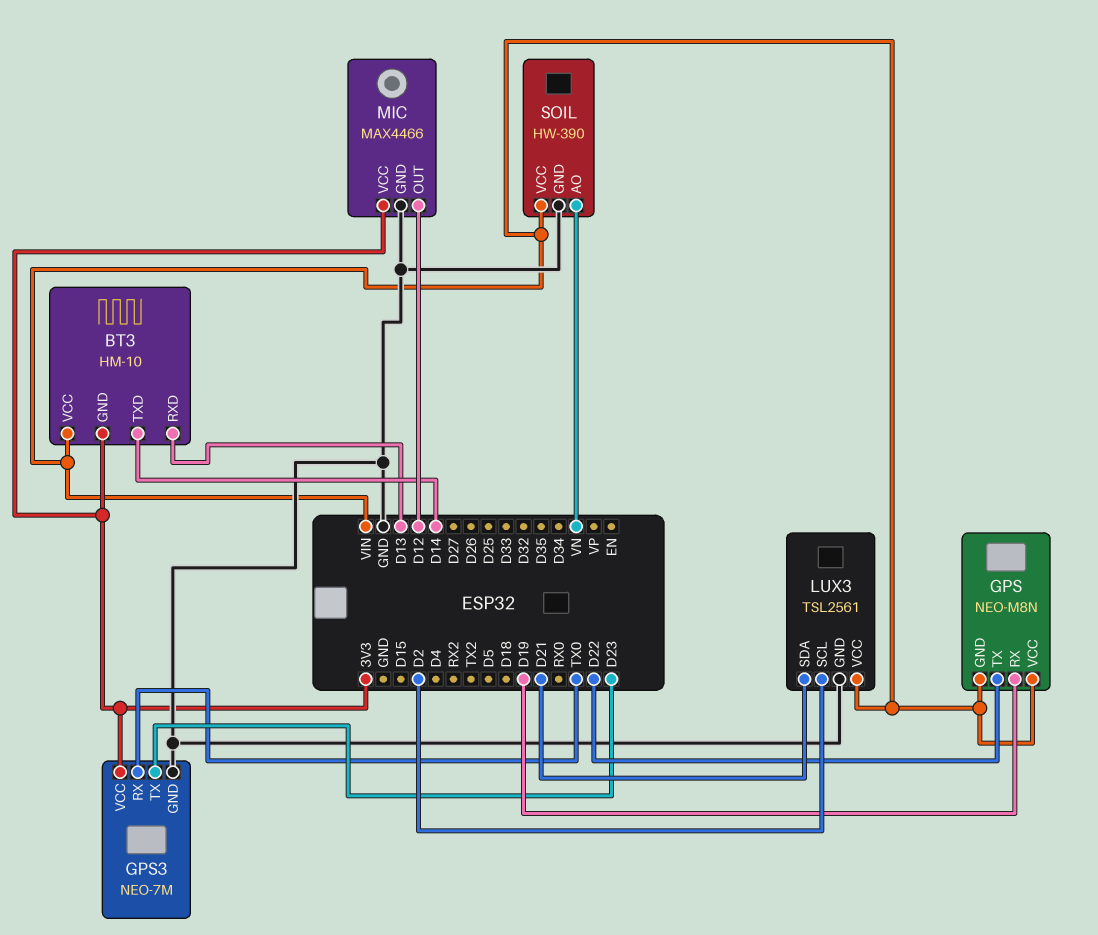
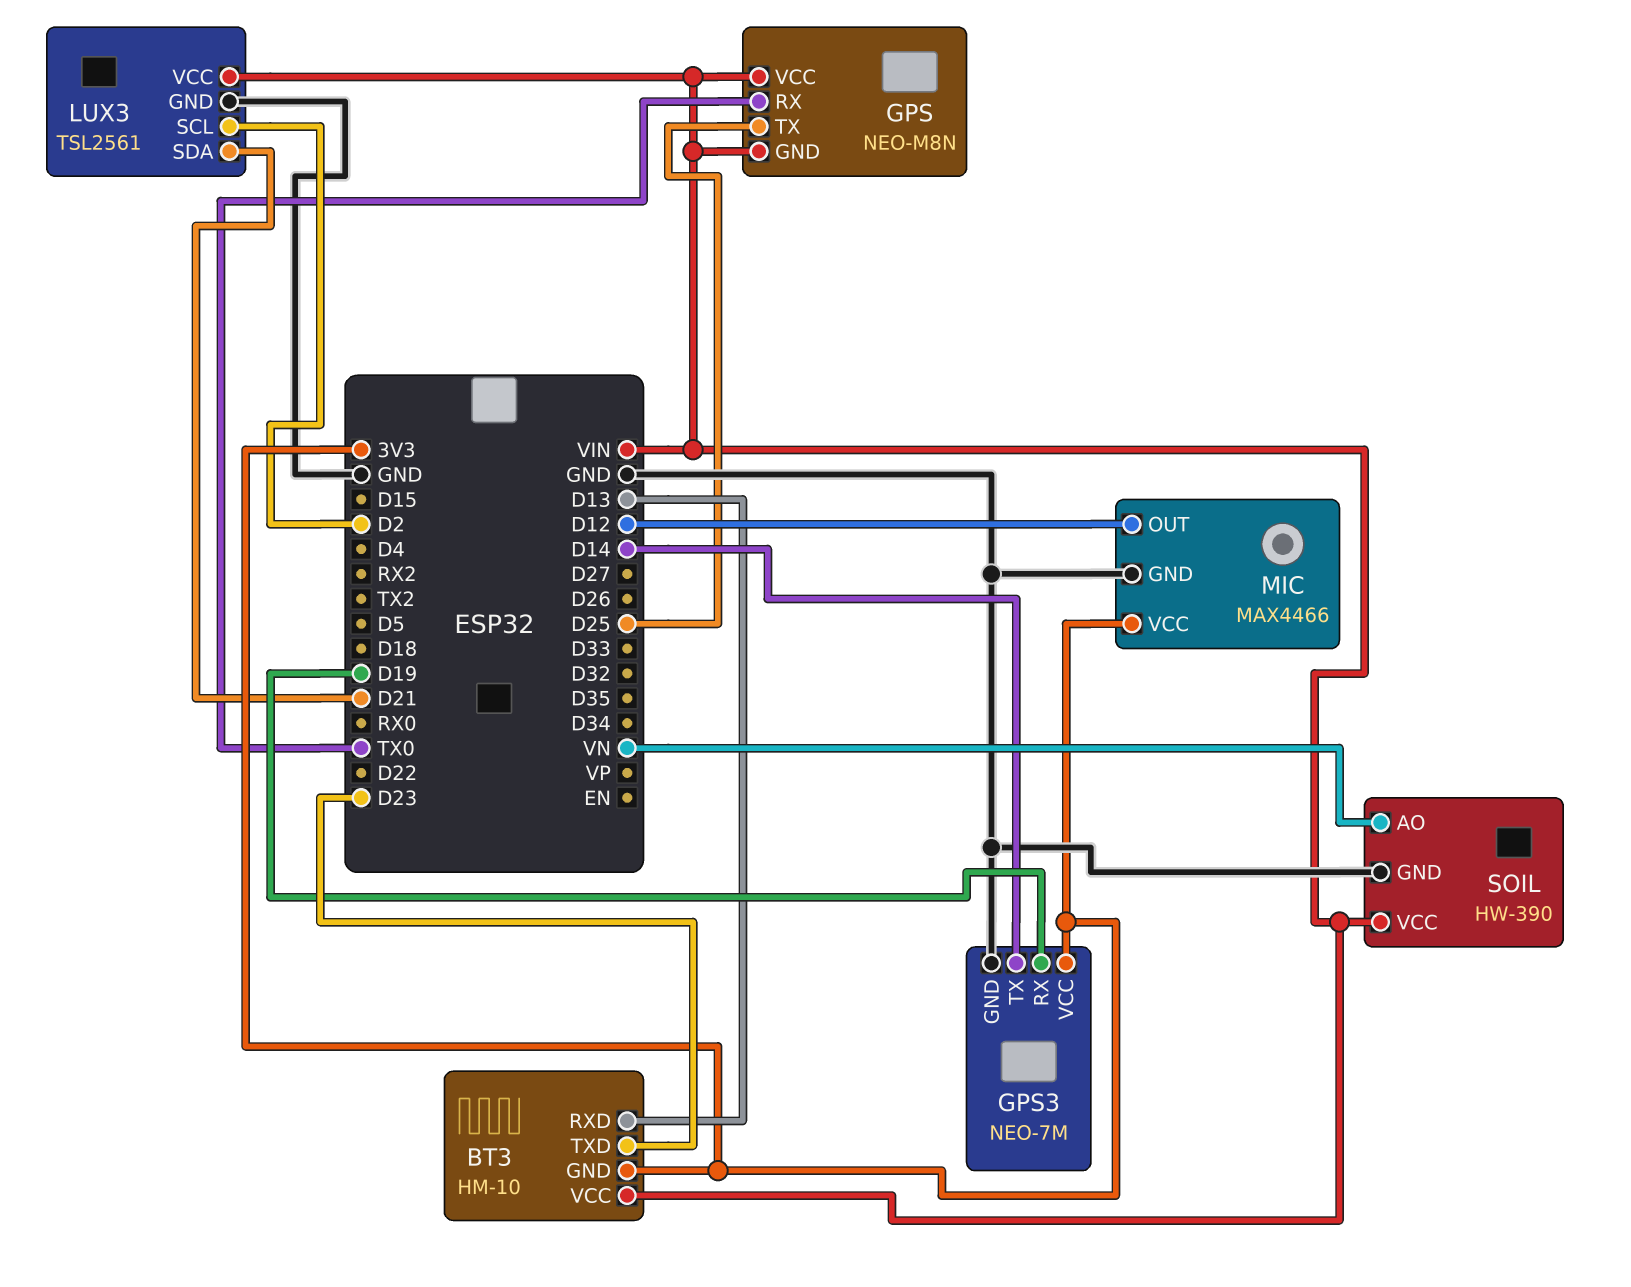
BT3 pin TXD: D14 -> D23
GPS pin RX: D19 -> TX0
GPS pin TX: D22 -> D25
GPS3 pin RX: TX0 -> D19
GPS3 pin TX: D23 -> D14

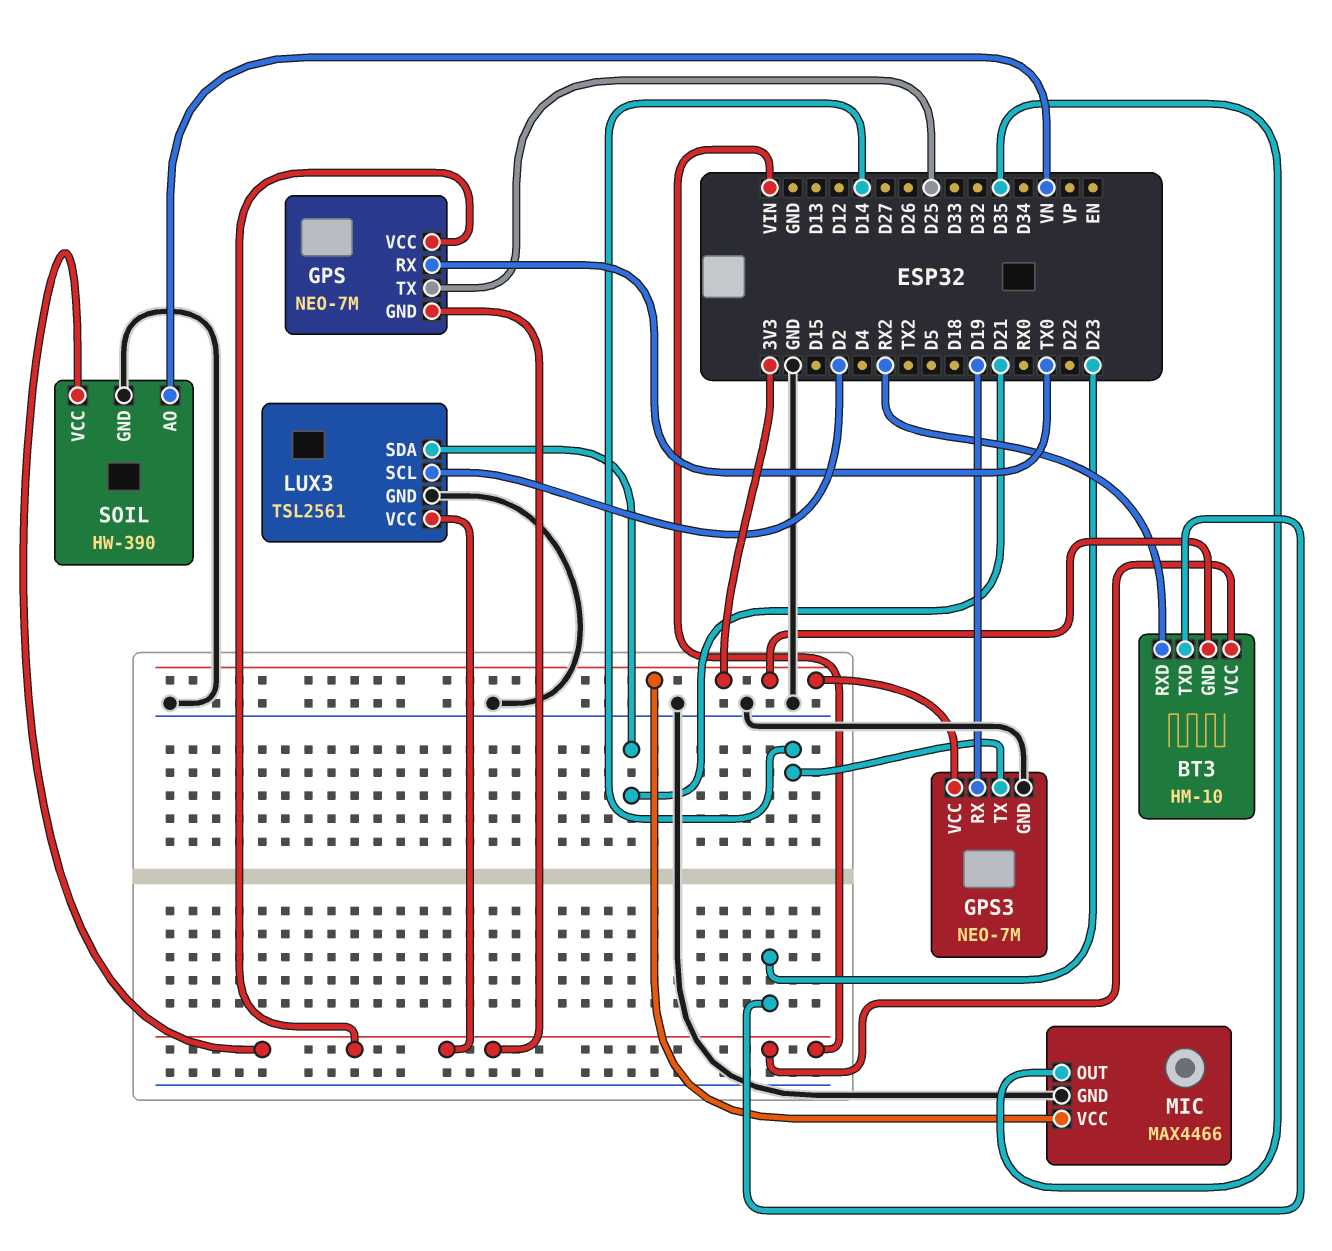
BT3 pin RXD: D13 -> RX2
GPS: NEO-M8N -> NEO-7M
MIC pin OUT: D12 -> D35

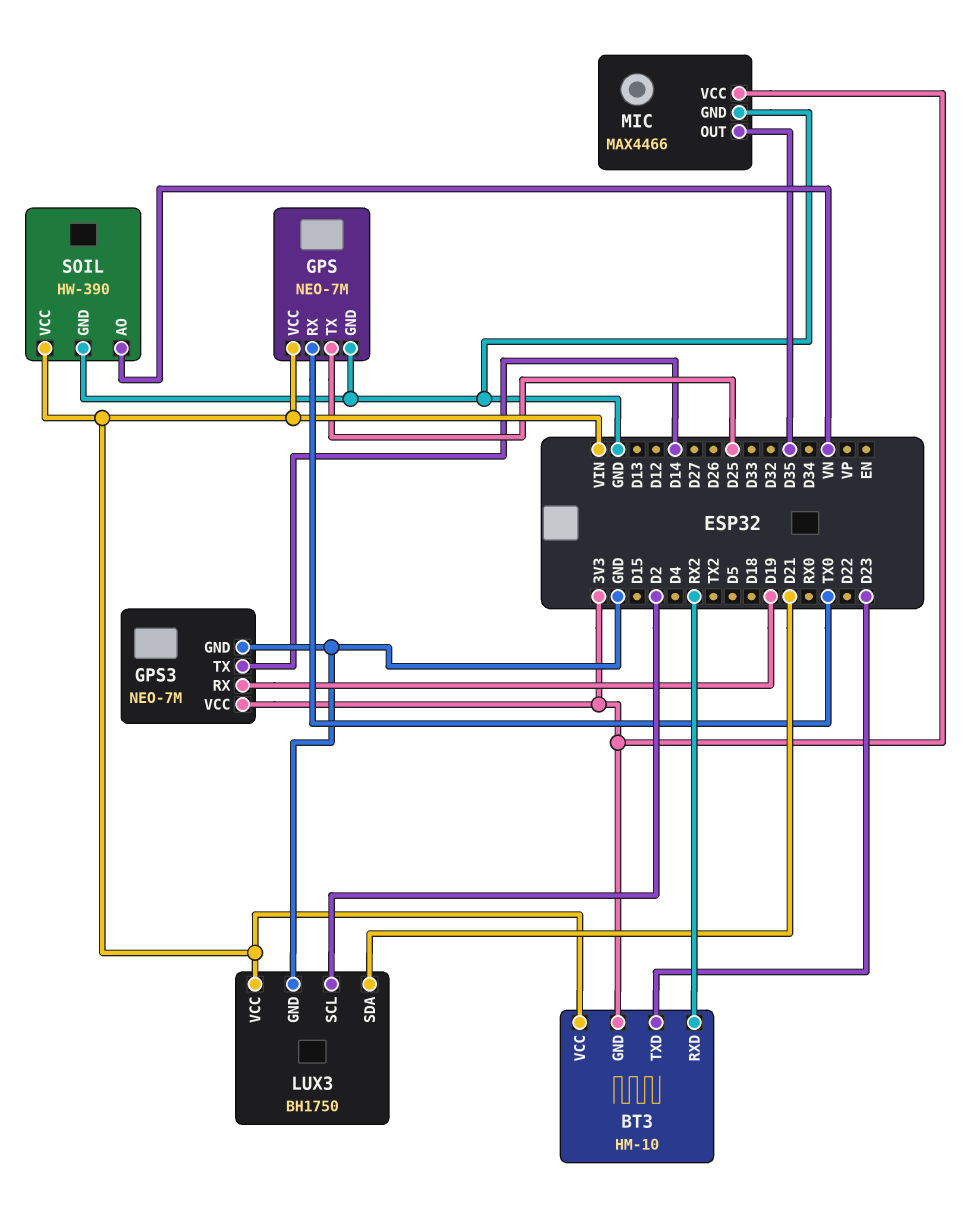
GPS pin GND: VIN -> GND
LUX3: TSL2561 -> BH1750

